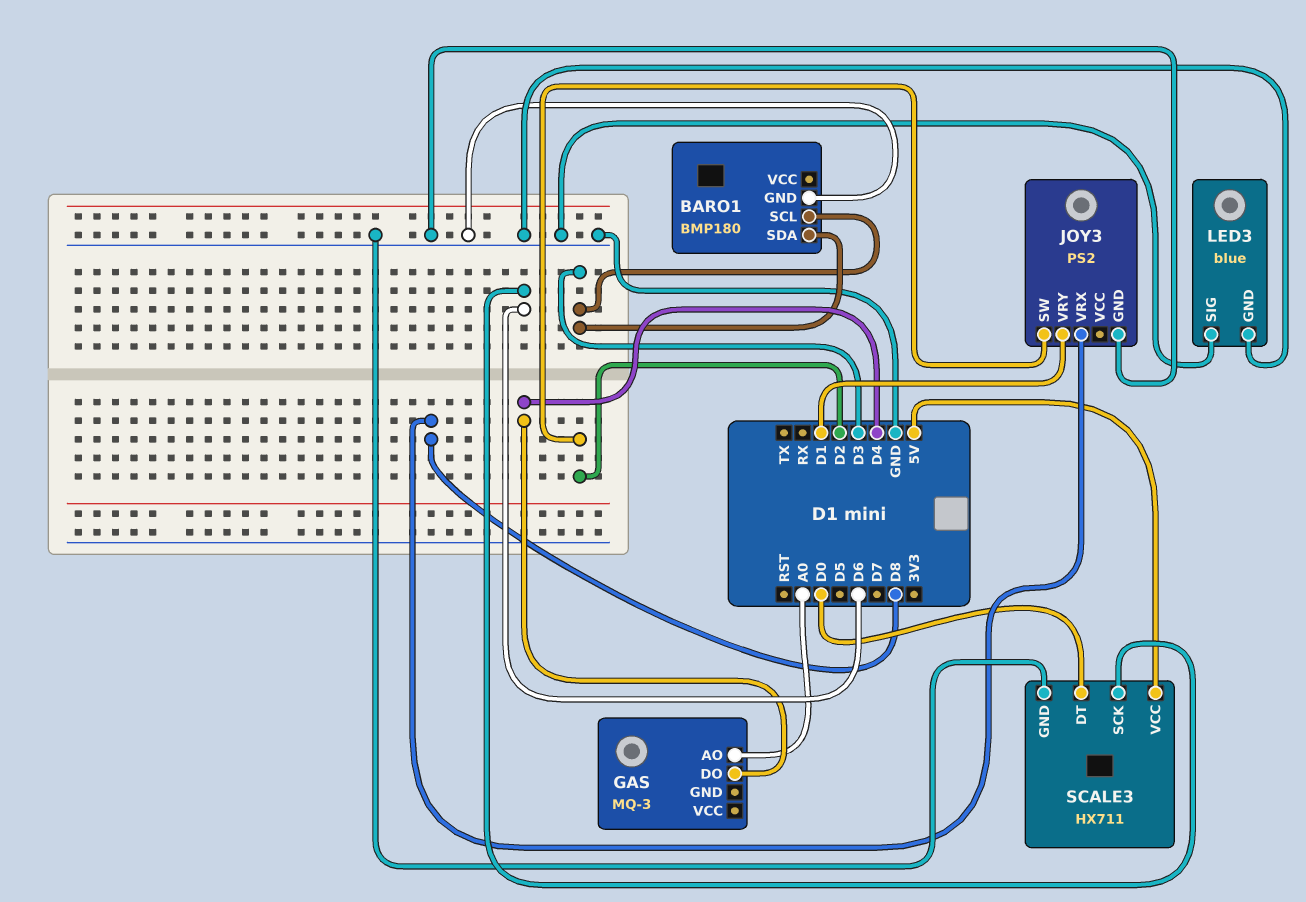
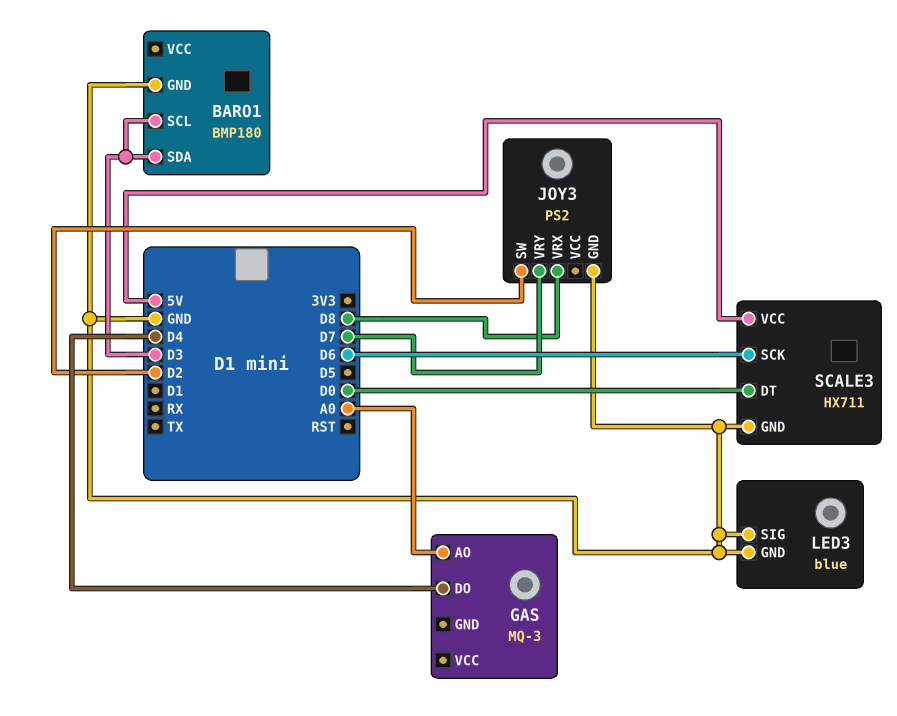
JOY3 pin VRY: D1 -> D7

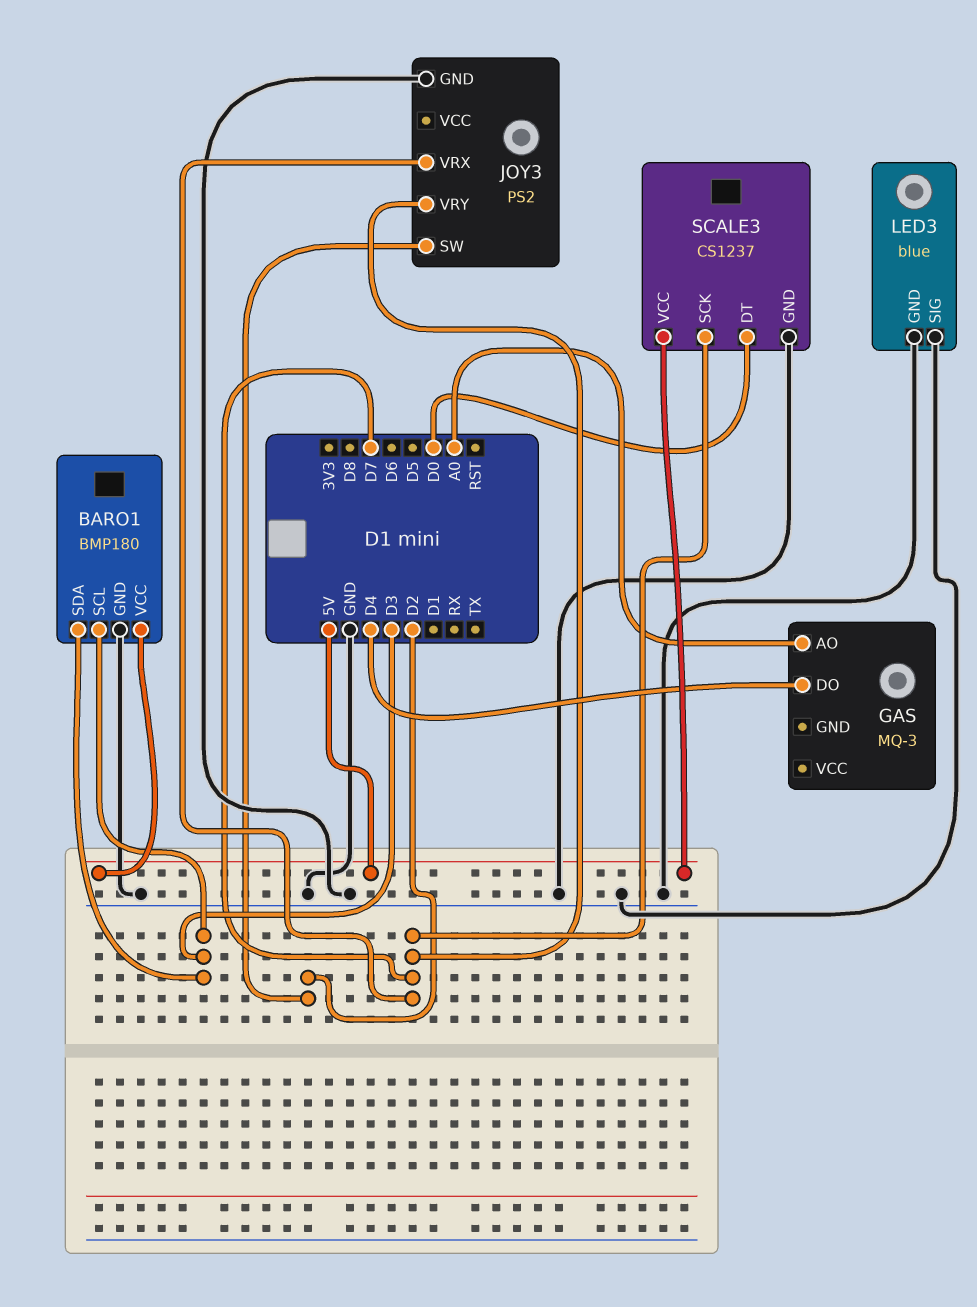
BARO1 pin VCC: none -> 5V
JOY3 pin VRX: D8 -> D7
SCALE3: HX711 -> CS1237
SCALE3 pin SCK: D6 -> D7

